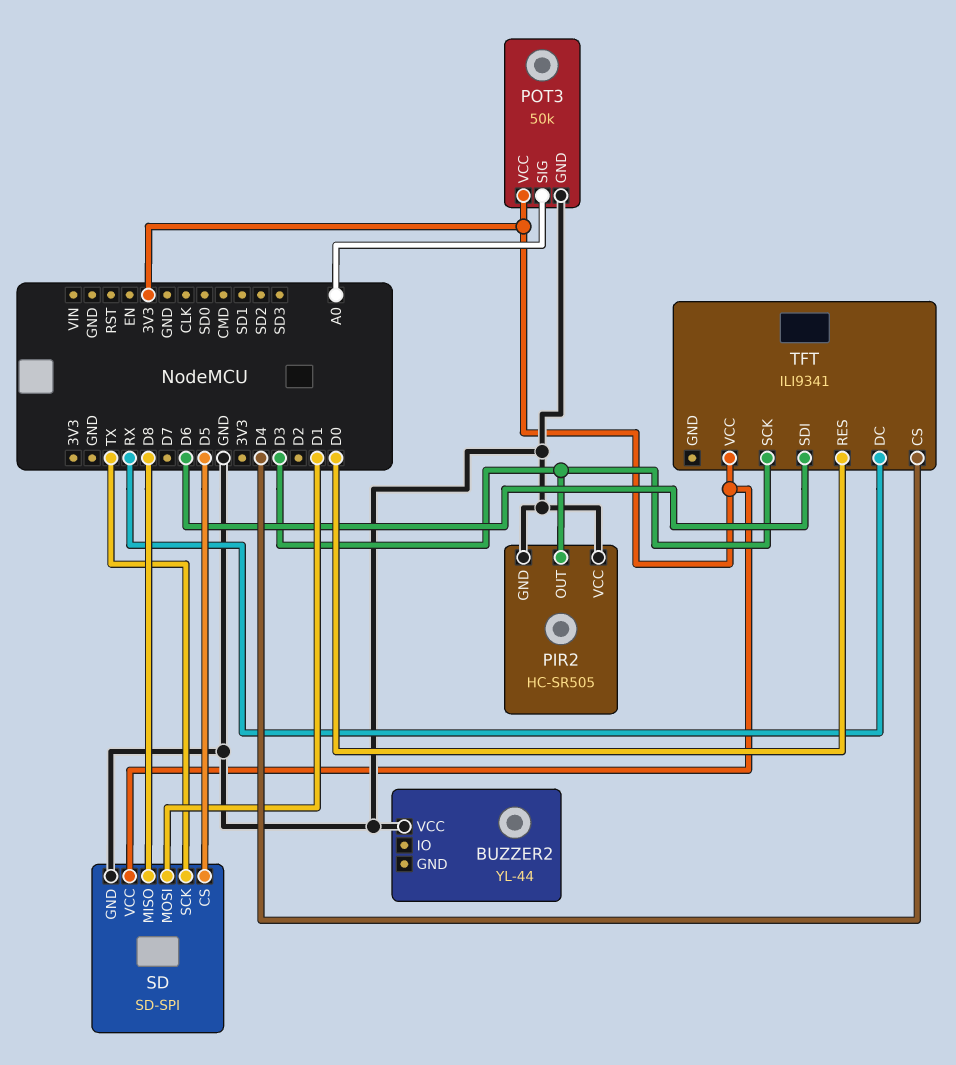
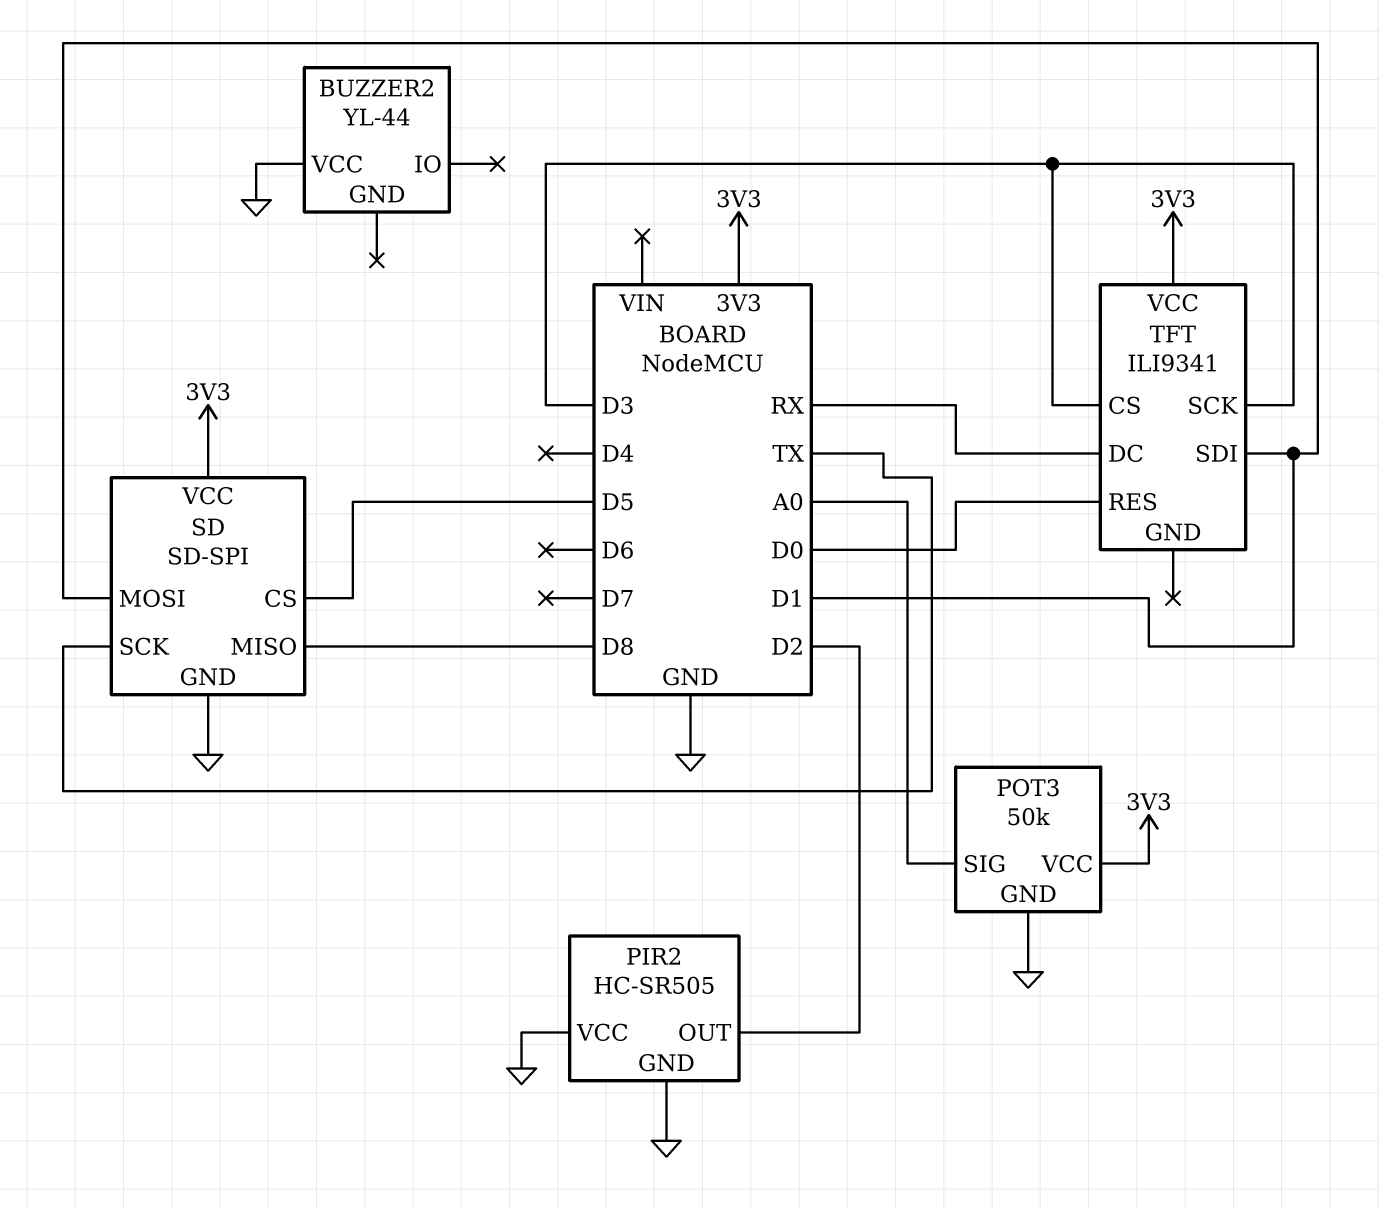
PIR2 pin OUT: D3 -> D2
TFT pin CS: D4 -> D3
TFT pin SDI: D6 -> D1

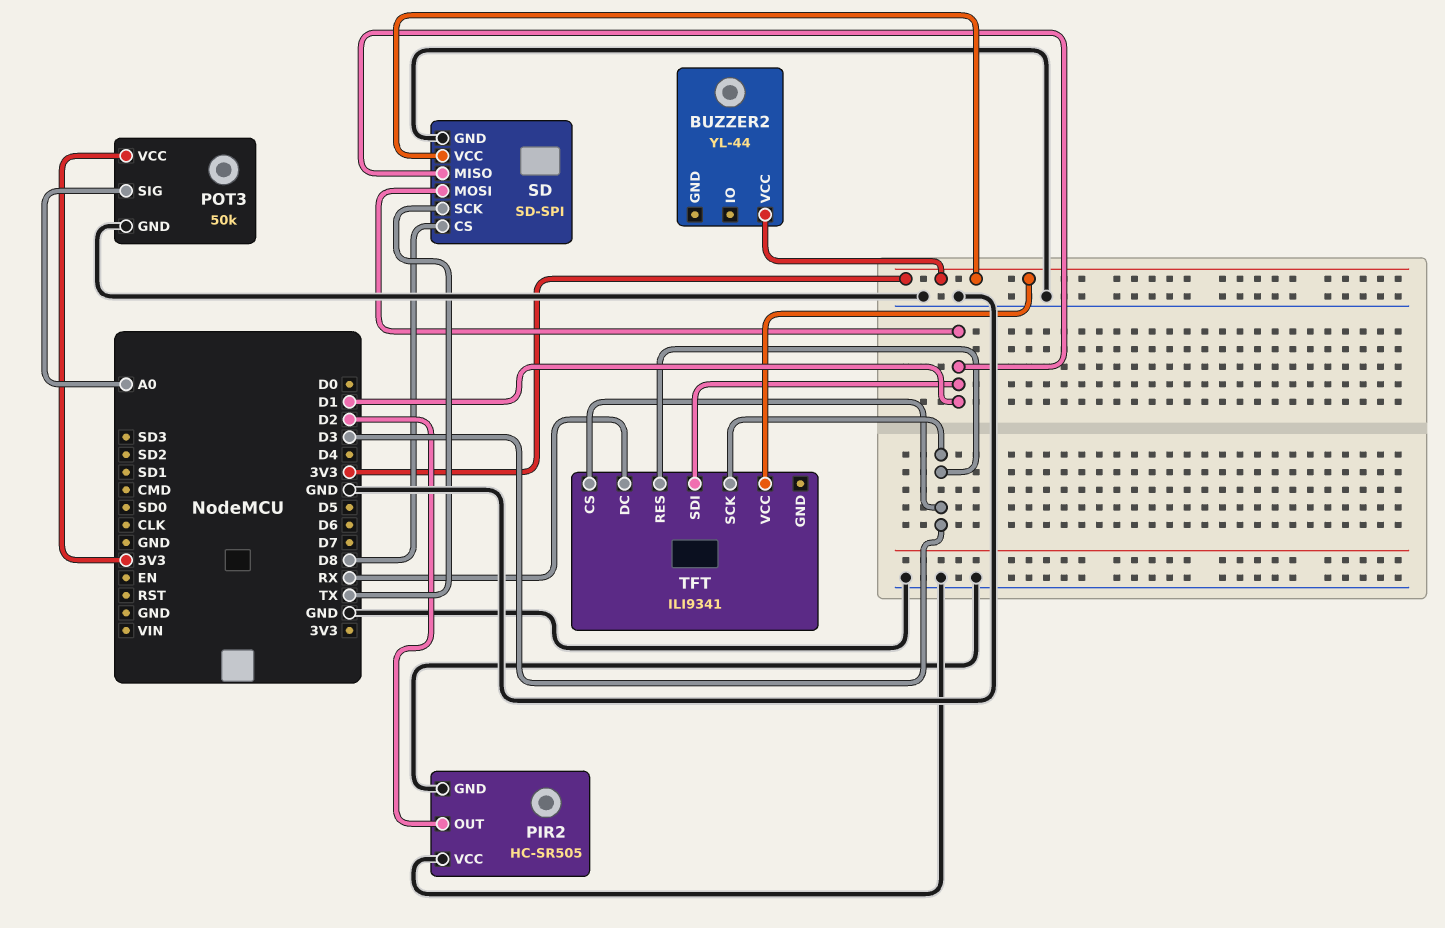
BUZZER2 pin VCC: GND -> 3V3
SD pin CS: D5 -> D8
SD pin MISO: D8 -> D1
TFT pin RES: D0 -> D3

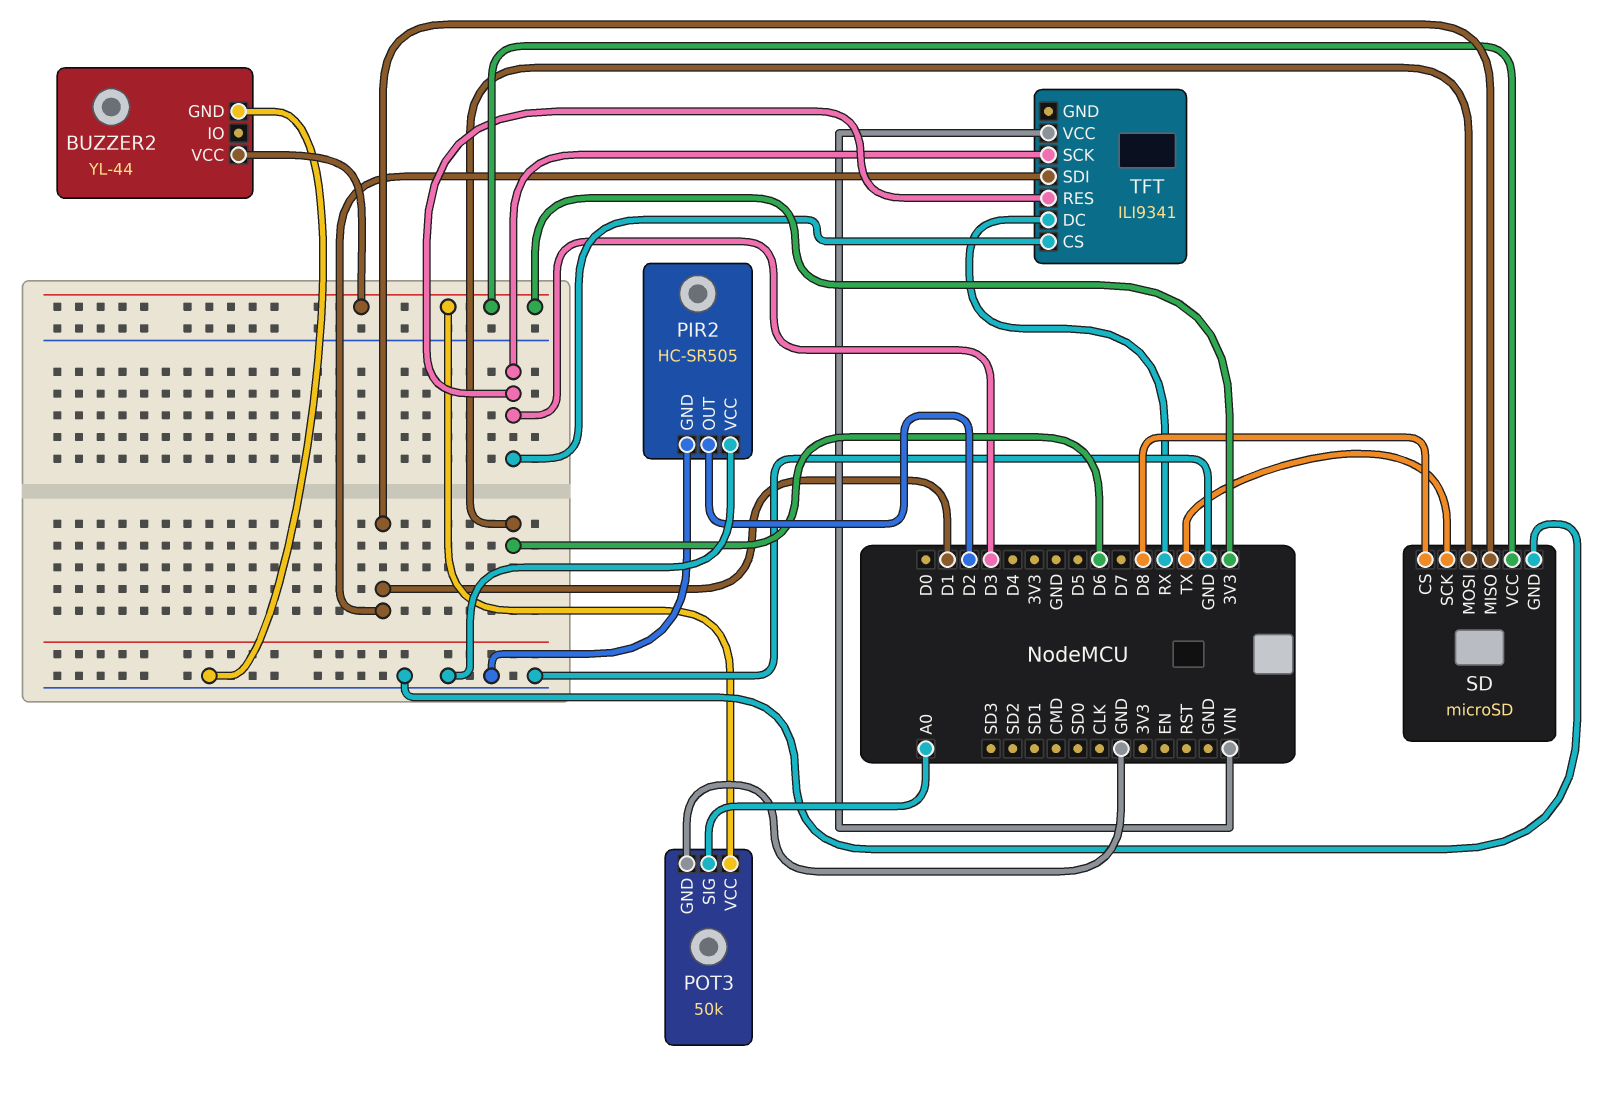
BUZZER2 pin GND: none -> GND
SD: SD-SPI -> microSD
SD pin MOSI: D1 -> D6
TFT pin VCC: 3V3 -> VIN

